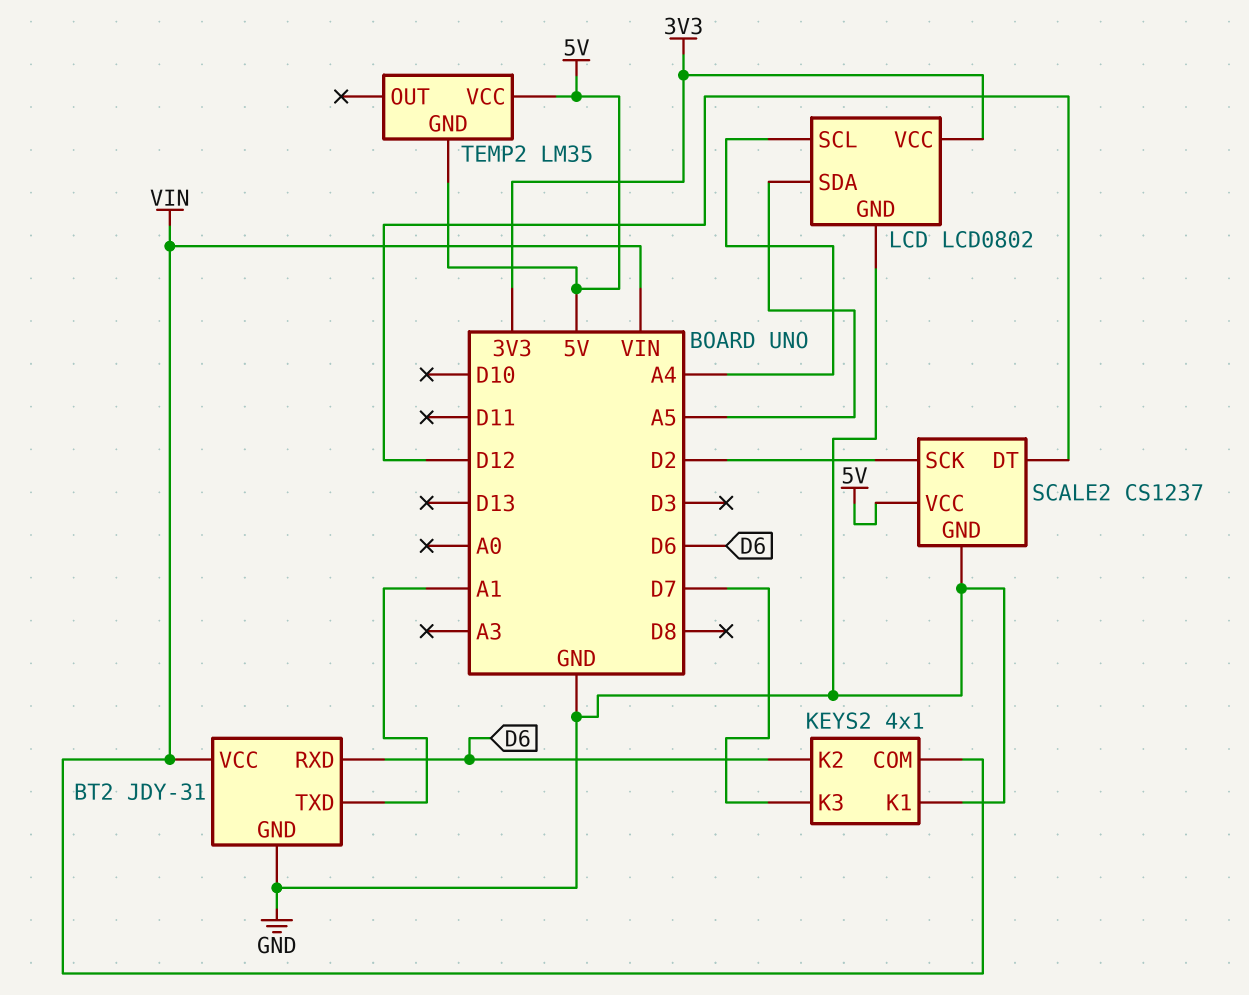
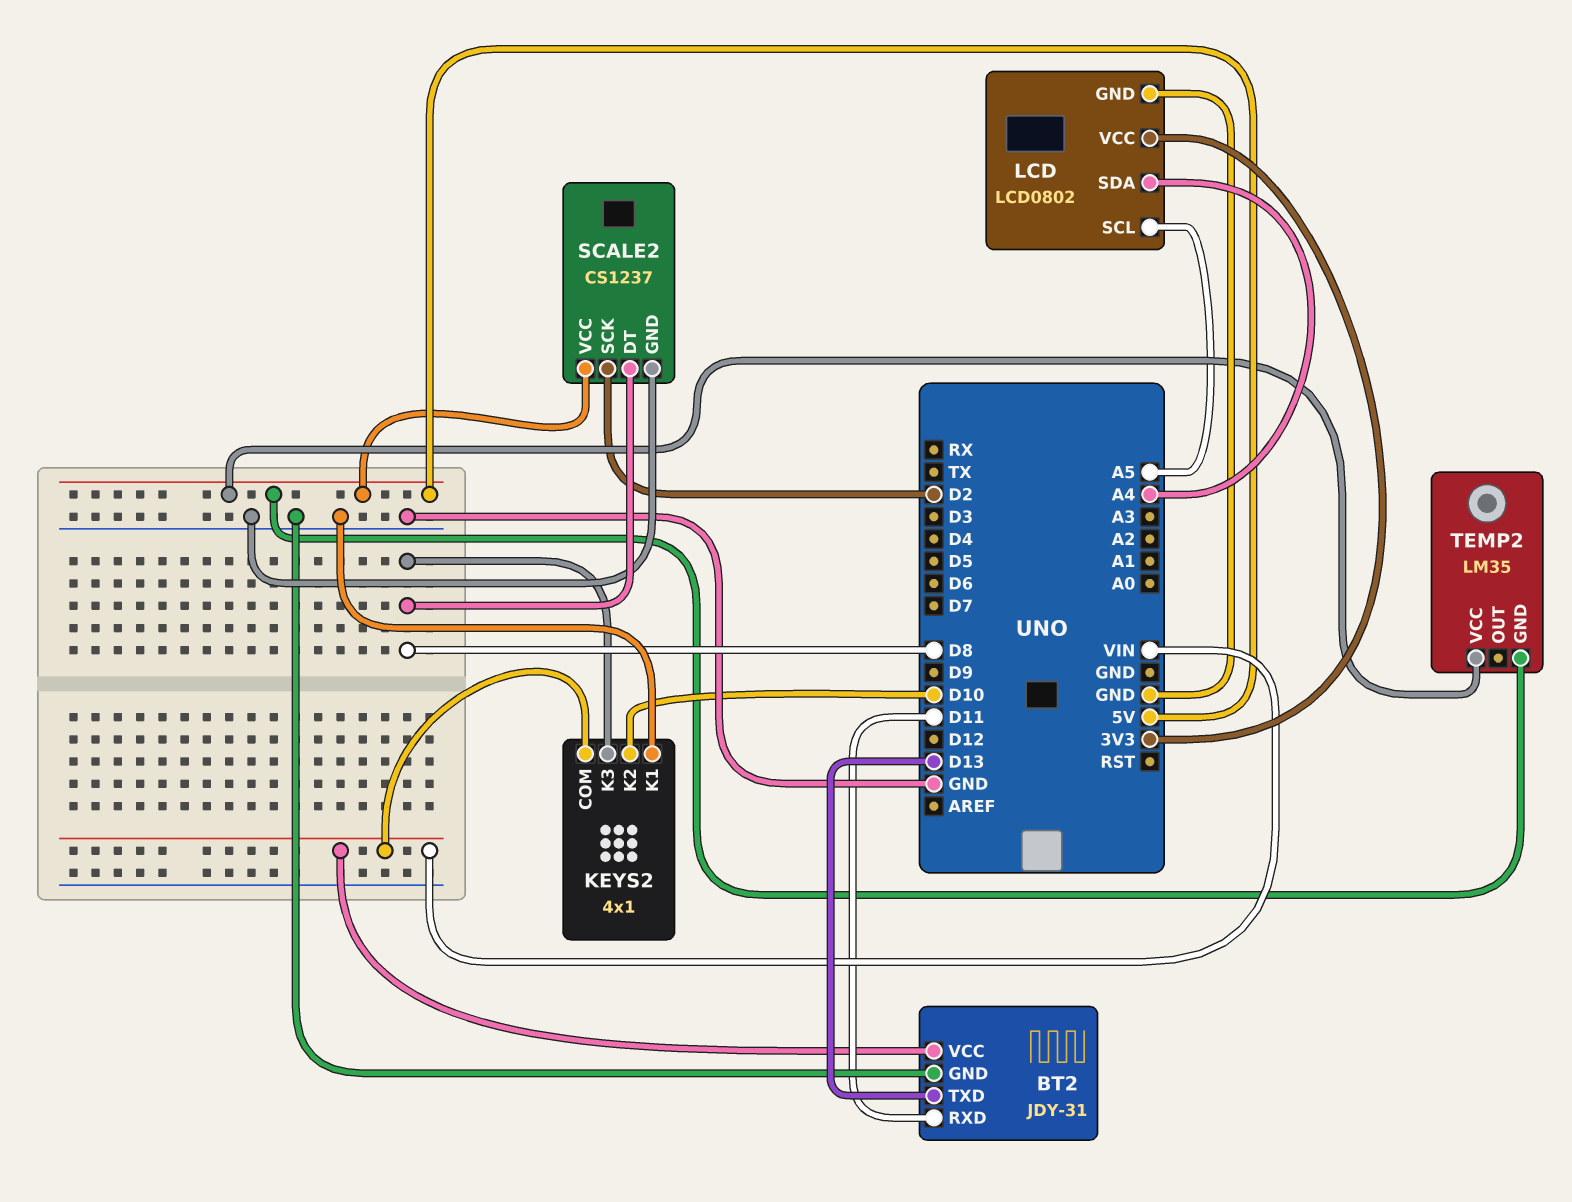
BT2 pin RXD: D6 -> D11
BT2 pin TXD: A1 -> D13
KEYS2 pin K2: D6 -> D10
KEYS2 pin K3: D7 -> D8
LCD pin SCL: A4 -> A5
LCD pin SDA: A5 -> A4
SCALE2 pin DT: D12 -> D8

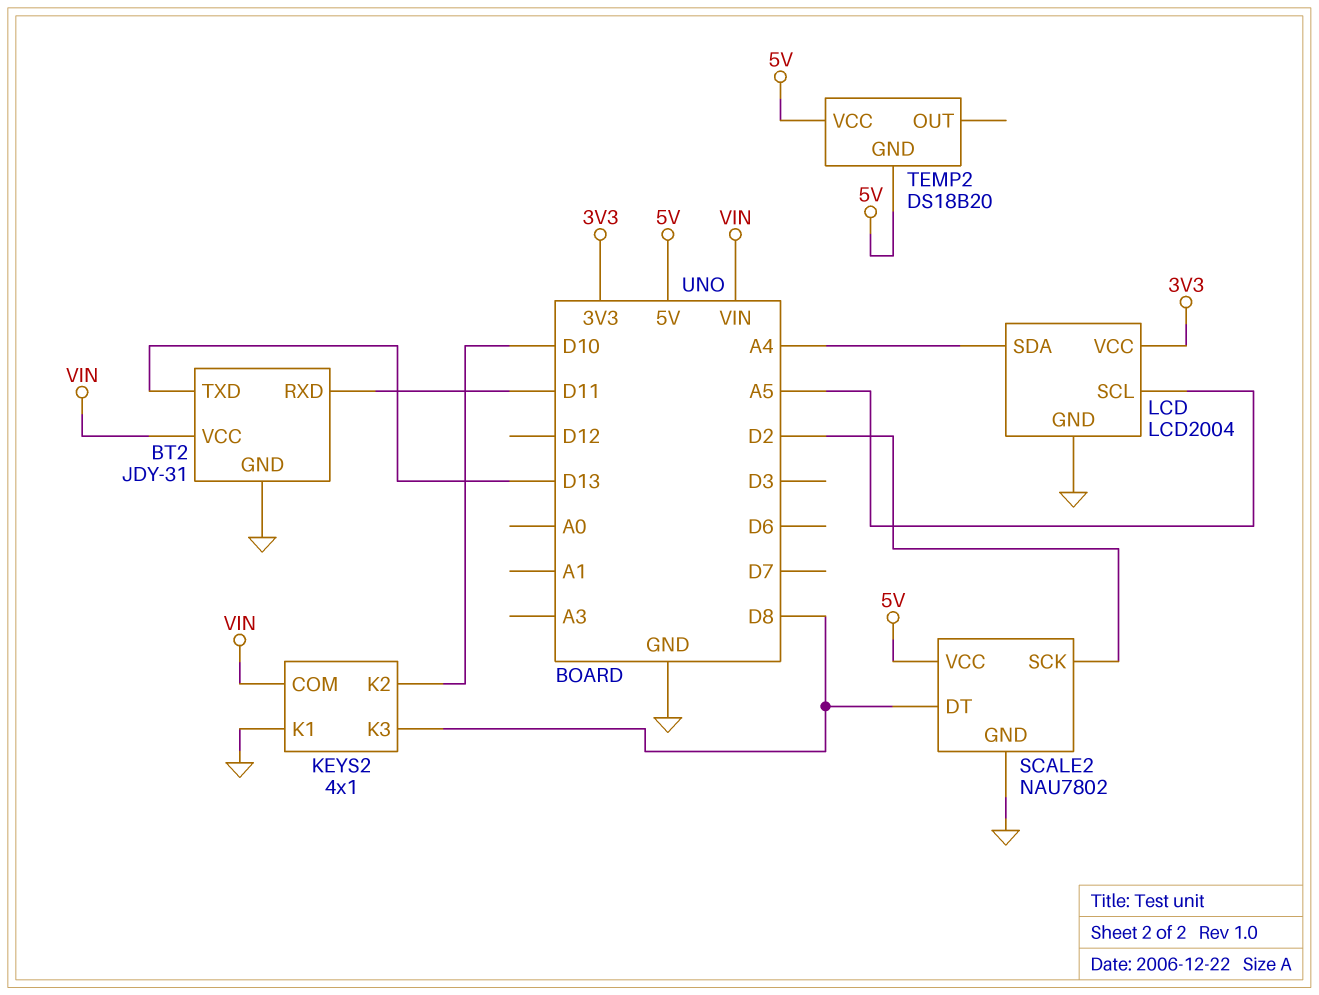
LCD: LCD0802 -> LCD2004
SCALE2: CS1237 -> NAU7802
TEMP2: LM35 -> DS18B20

